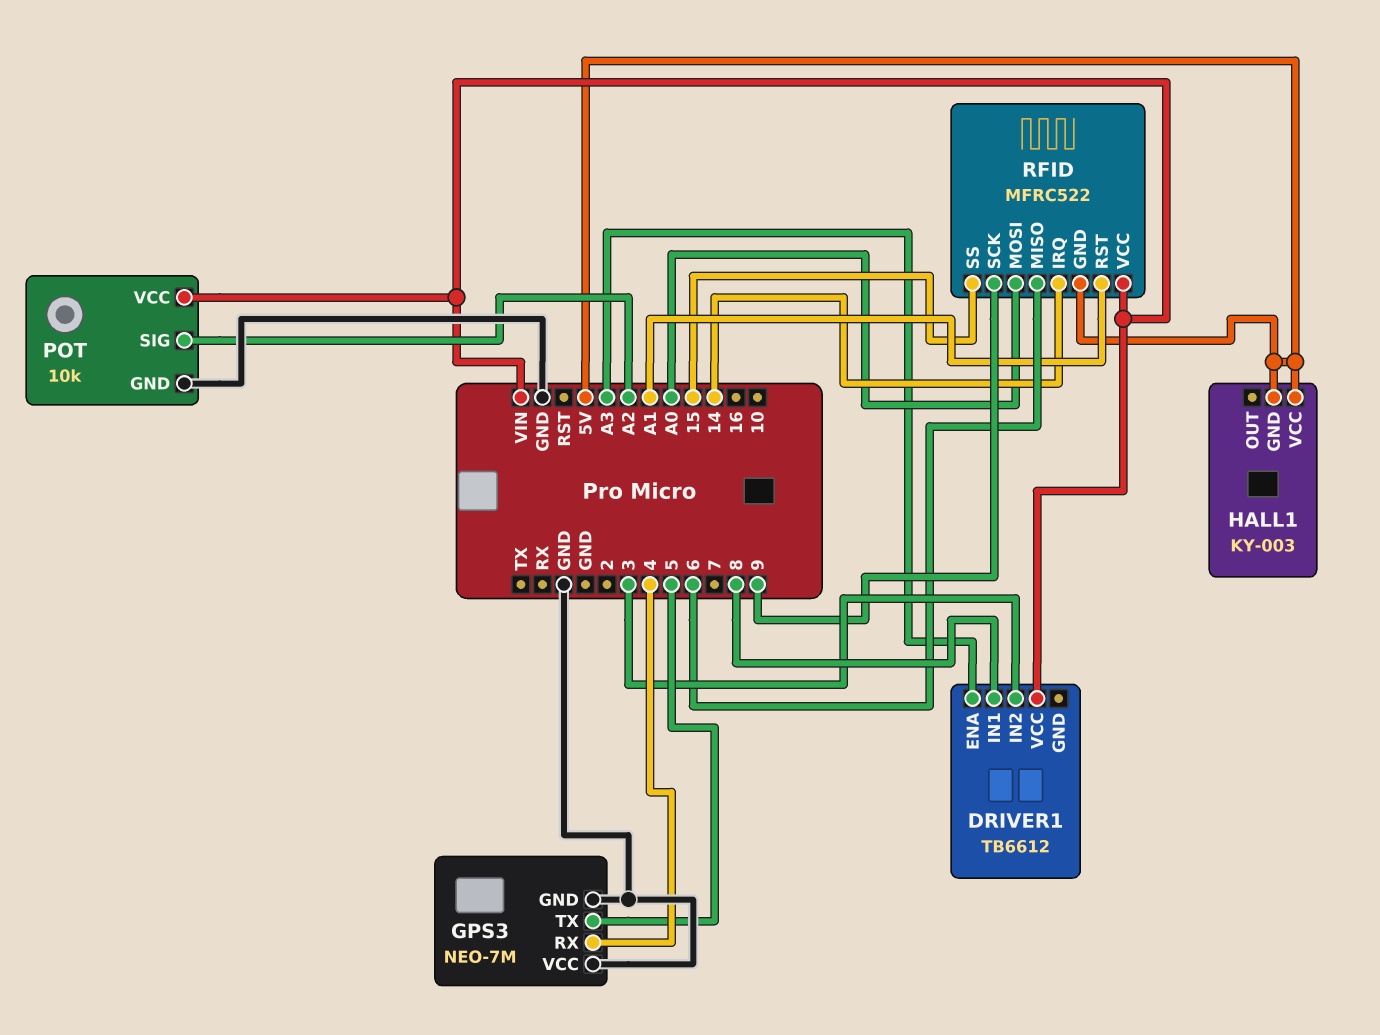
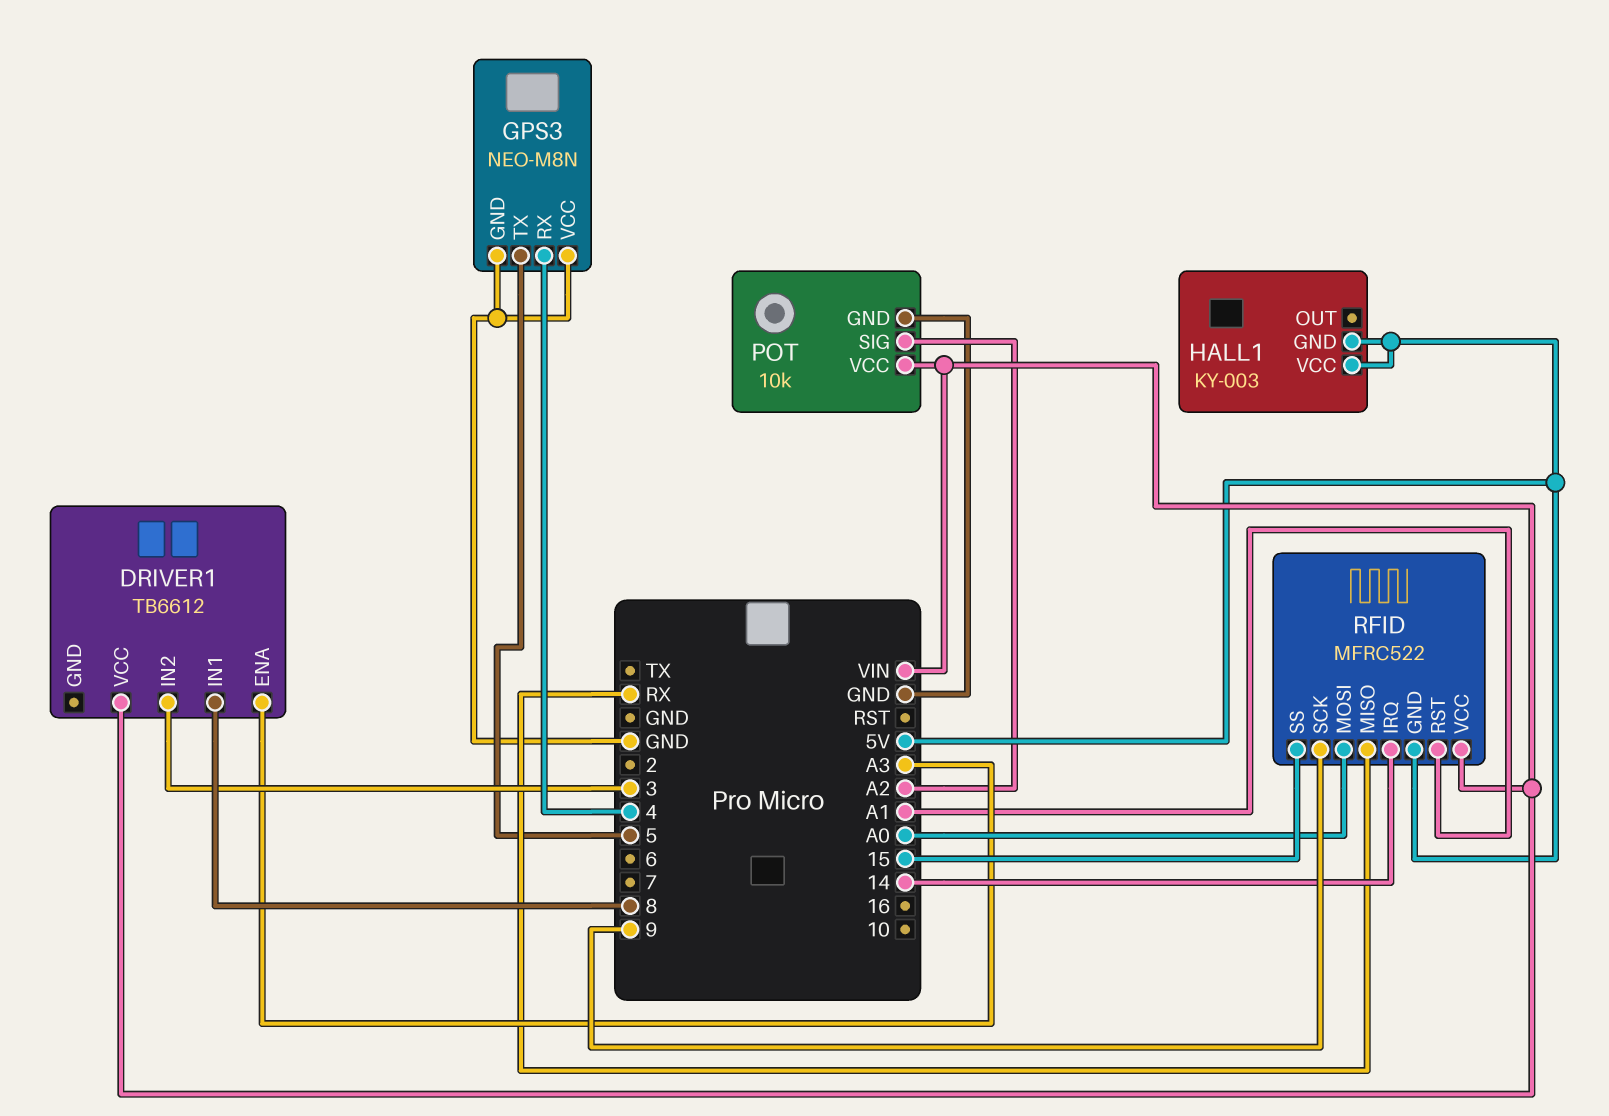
GPS3: NEO-7M -> NEO-M8N
RFID pin MISO: 6 -> RX

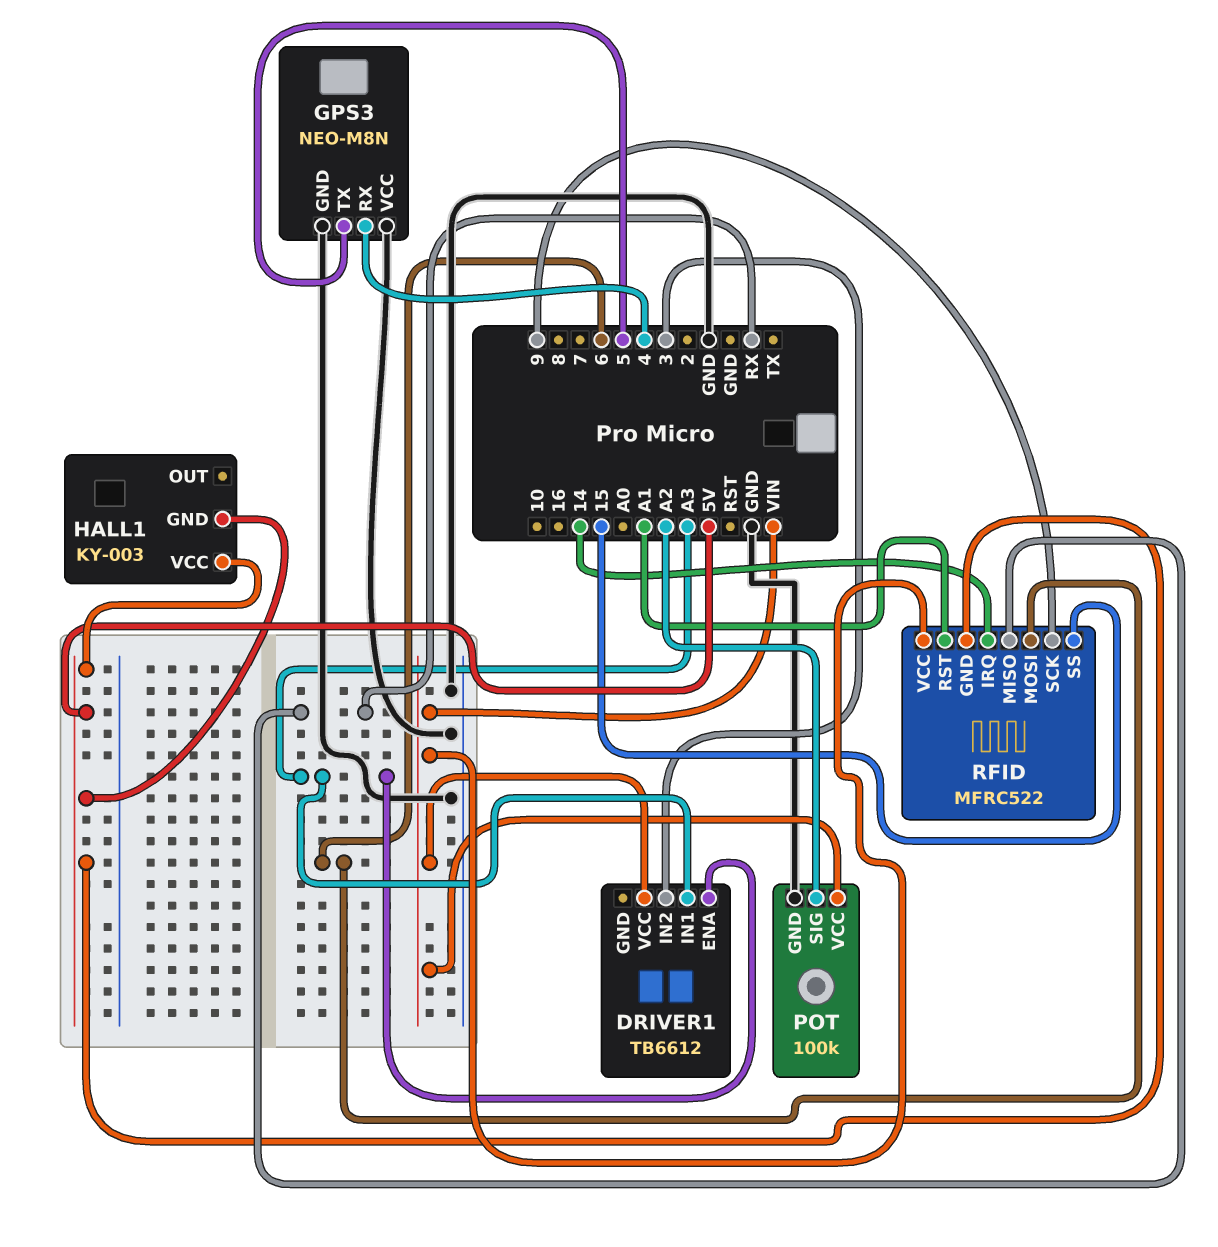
DRIVER1 pin IN1: 8 -> A3
POT: 10k -> 100k
RFID pin MOSI: A0 -> 6

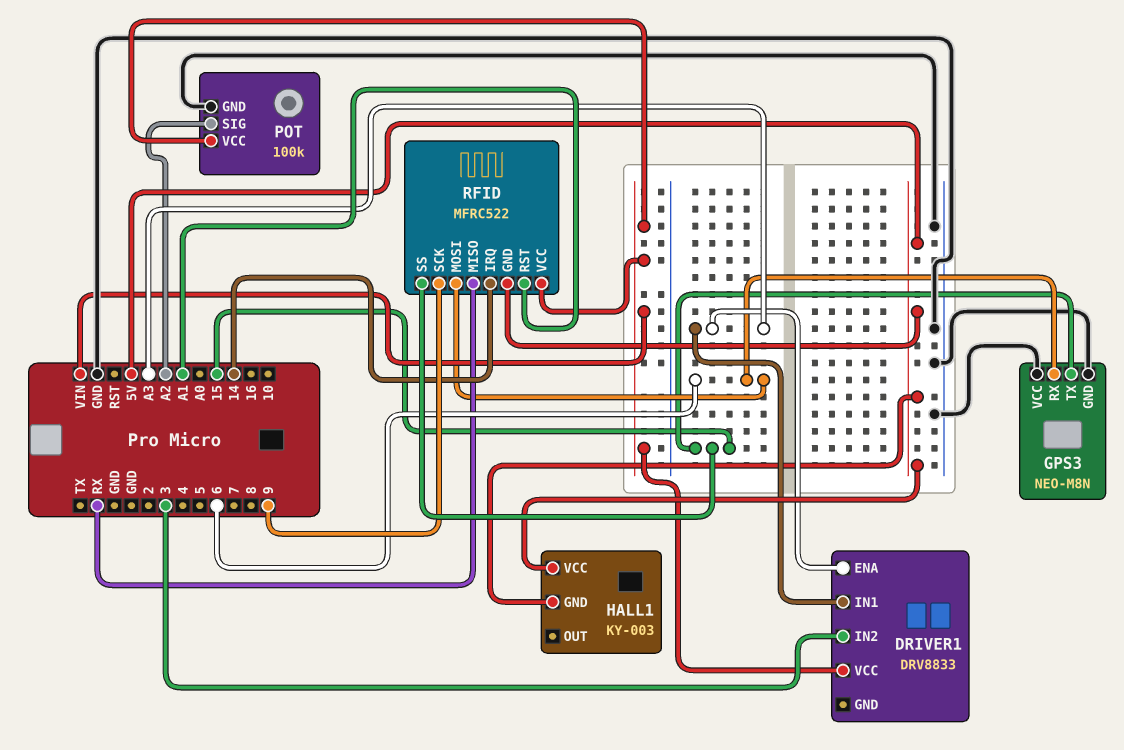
DRIVER1: TB6612 -> DRV8833
GPS3 pin RX: 4 -> 6
GPS3 pin TX: 5 -> 15

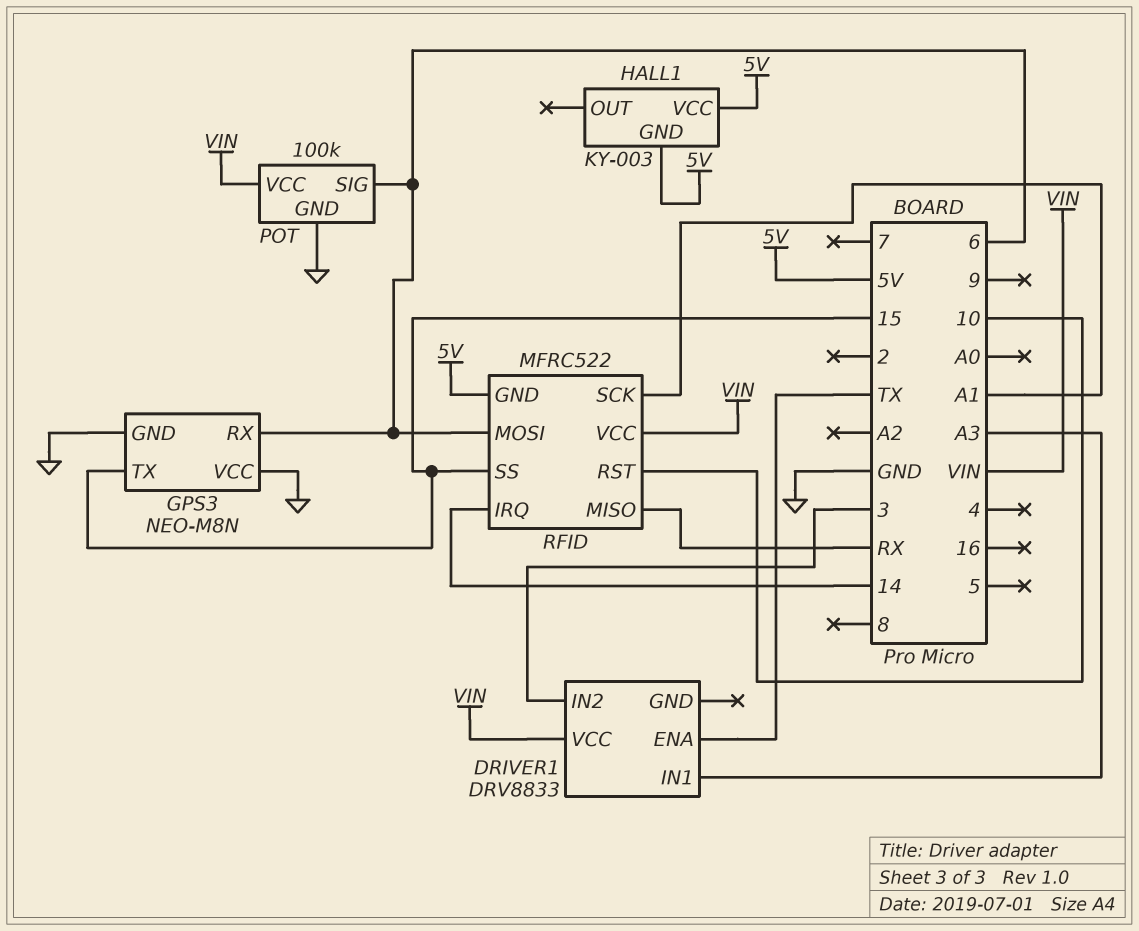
DRIVER1 pin ENA: A3 -> TX
POT pin SIG: A2 -> 6
RFID pin RST: A1 -> 10
RFID pin SCK: 9 -> A1

